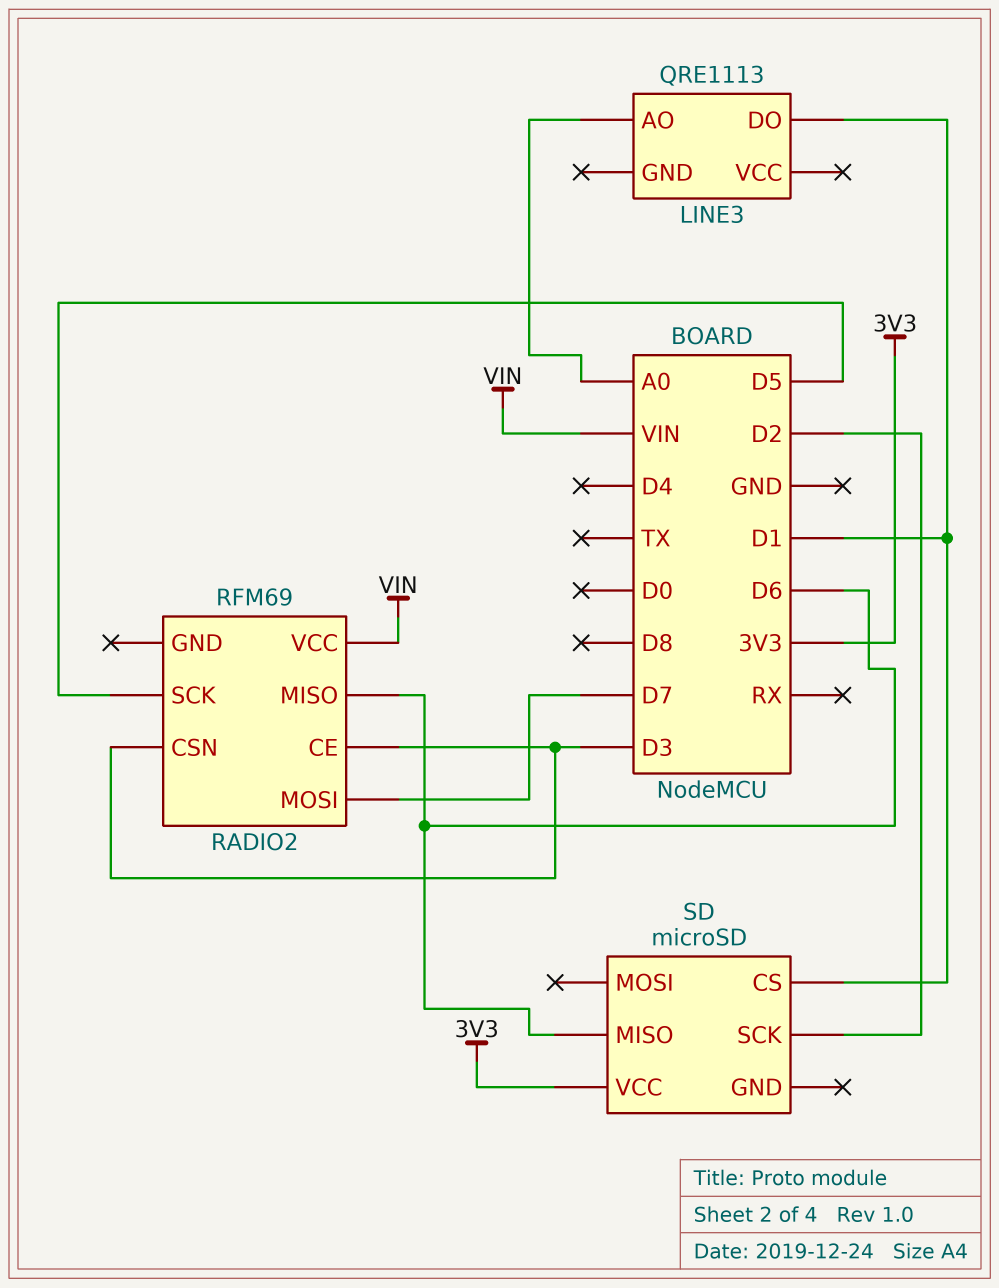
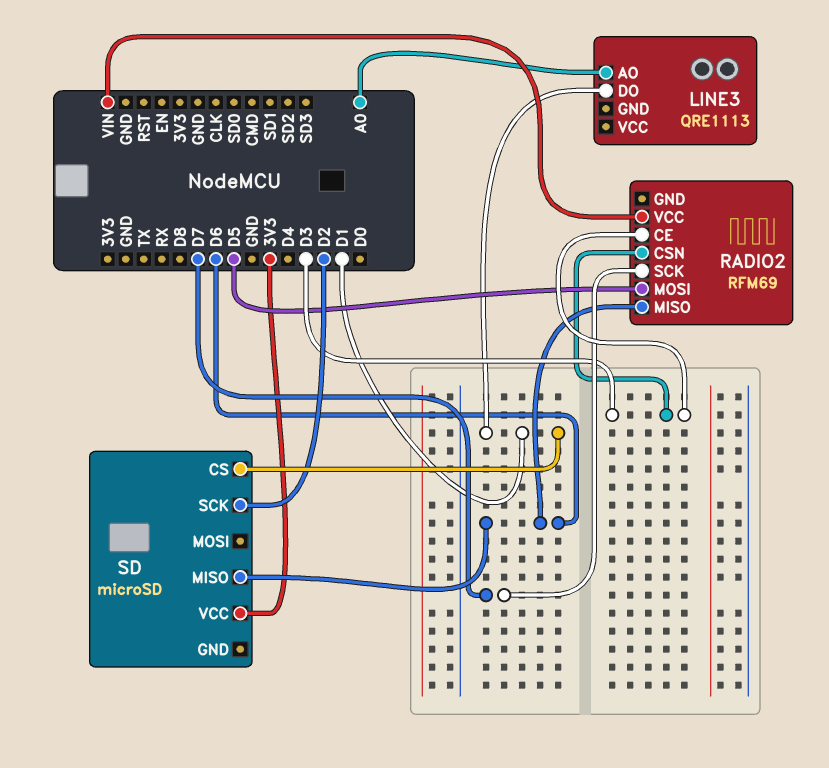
RADIO2 pin MOSI: D7 -> D5
RADIO2 pin SCK: D5 -> D7

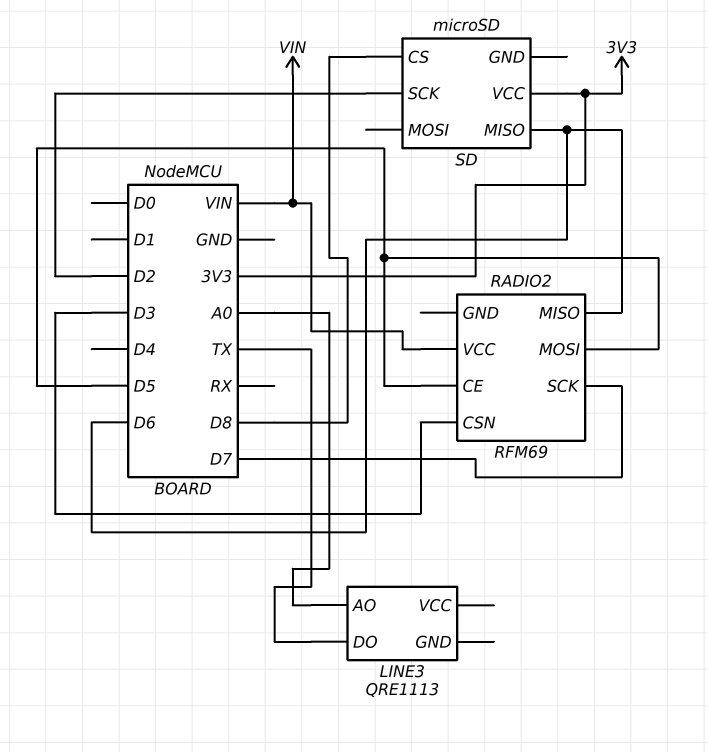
LINE3 pin DO: D1 -> TX
RADIO2 pin CE: D3 -> D5
SD pin CS: D1 -> D8

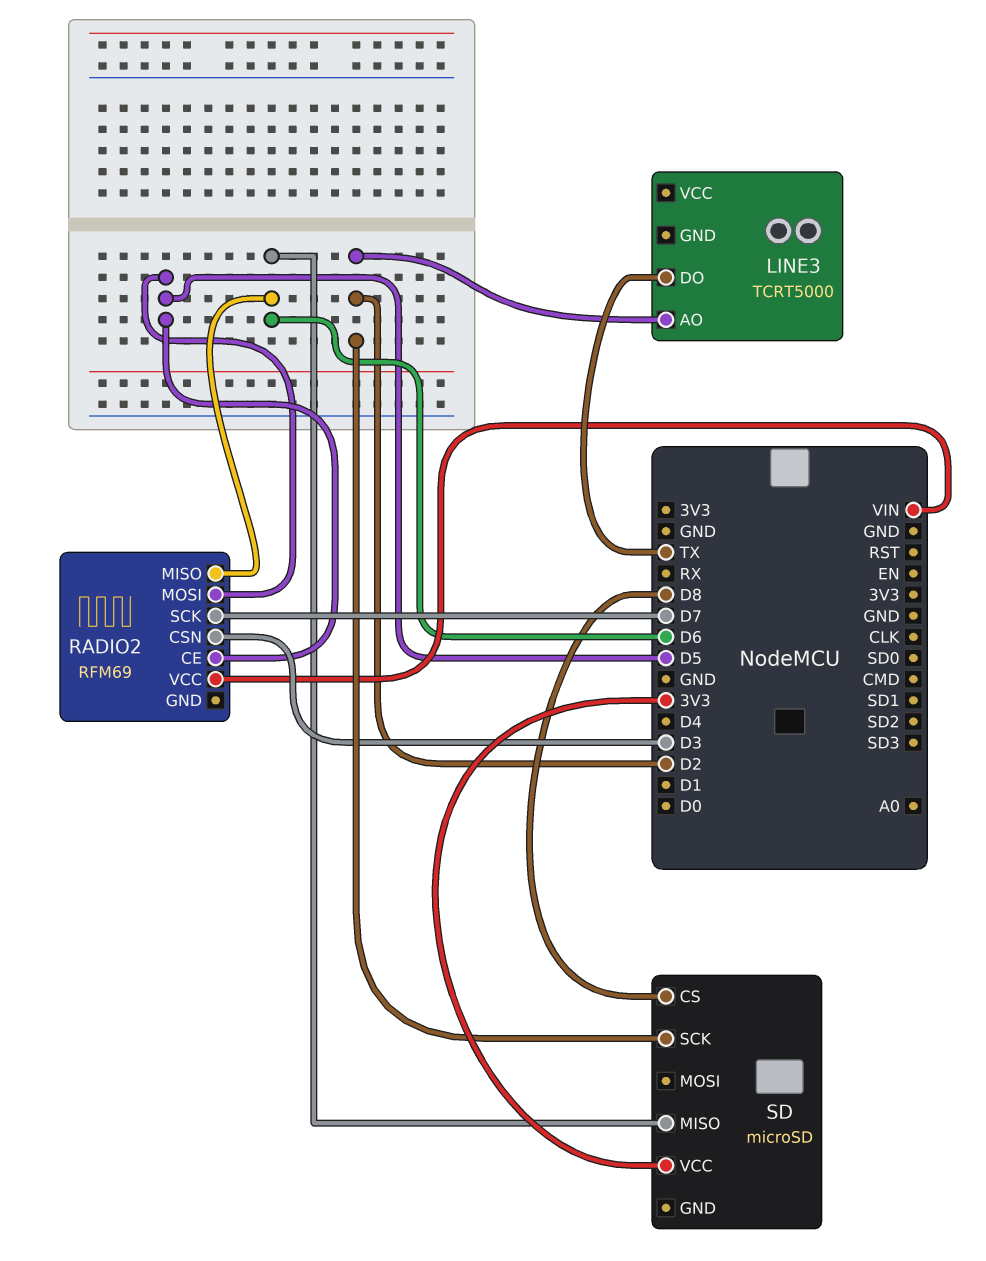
LINE3: QRE1113 -> TCRT5000
LINE3 pin AO: A0 -> D2

